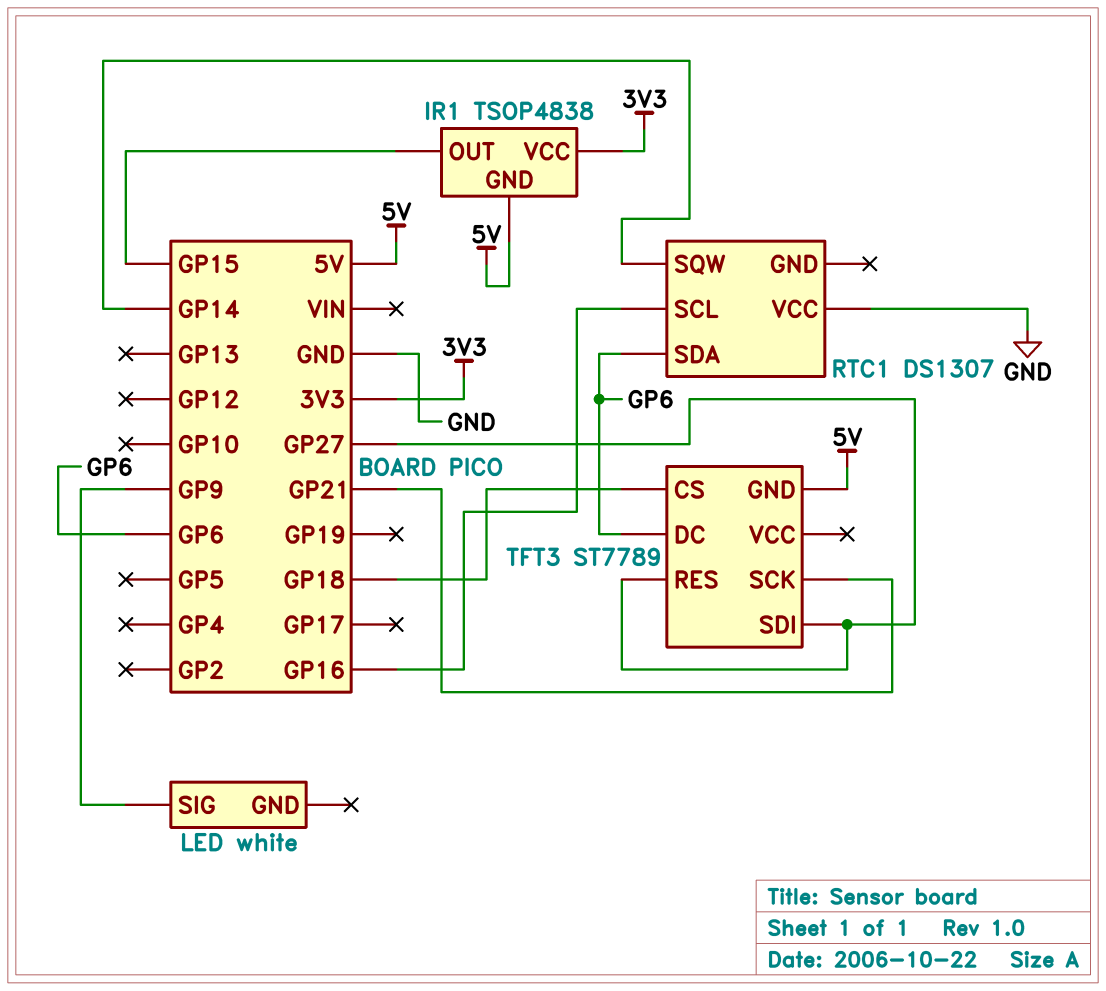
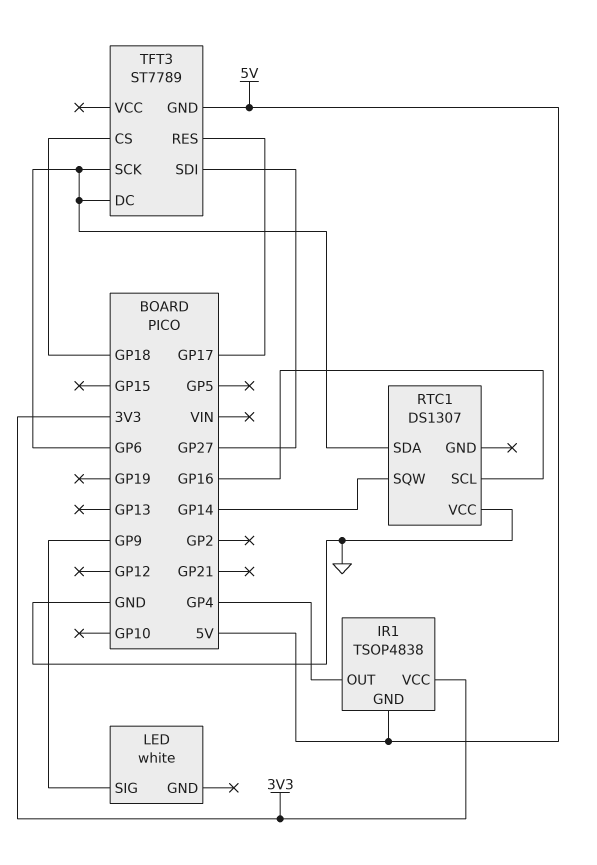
IR1 pin OUT: GP15 -> GP4
TFT3 pin RES: GP27 -> GP17
TFT3 pin SCK: GP21 -> GP6

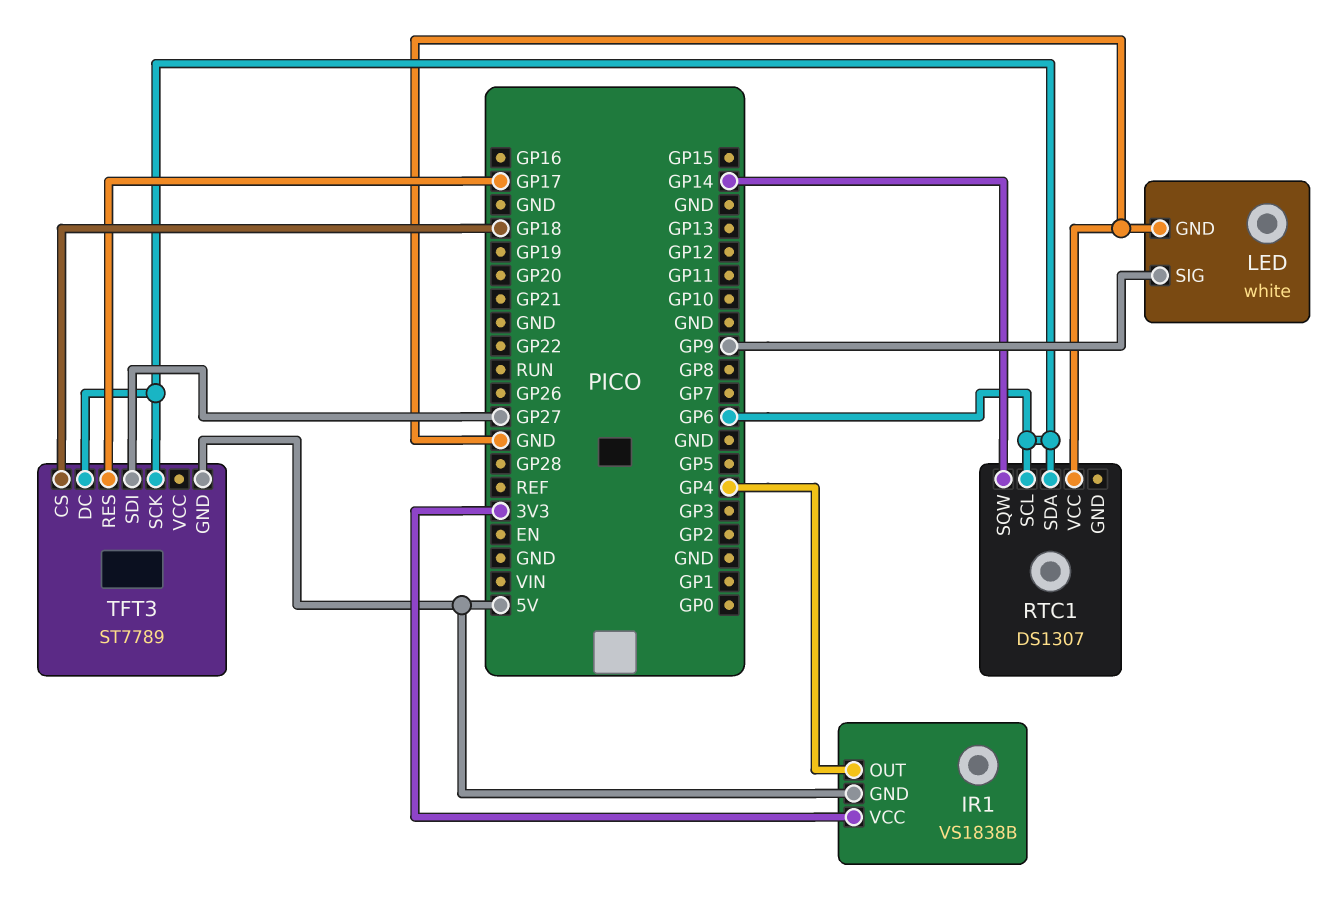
IR1: TSOP4838 -> VS1838B
LED pin GND: none -> GND
RTC1 pin SCL: GP16 -> GP6

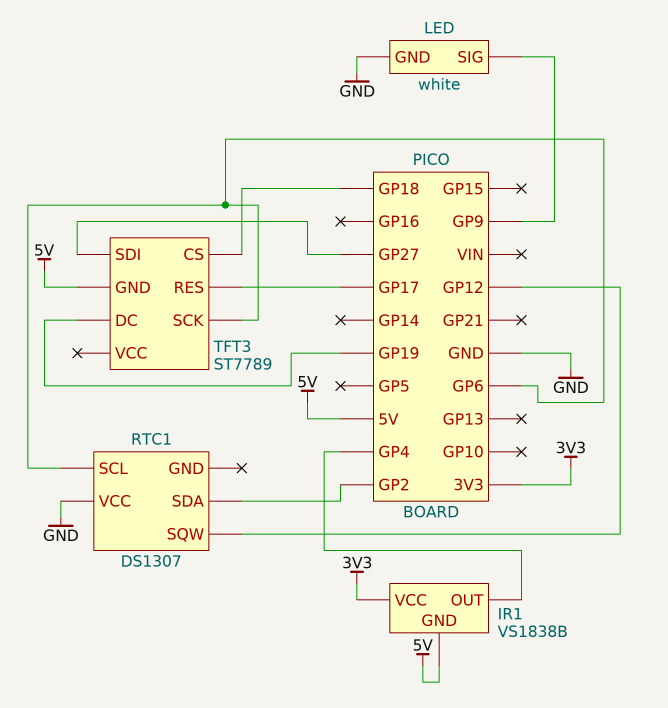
RTC1 pin SDA: GP6 -> GP2
RTC1 pin SQW: GP14 -> GP12
TFT3 pin DC: GP6 -> GP19

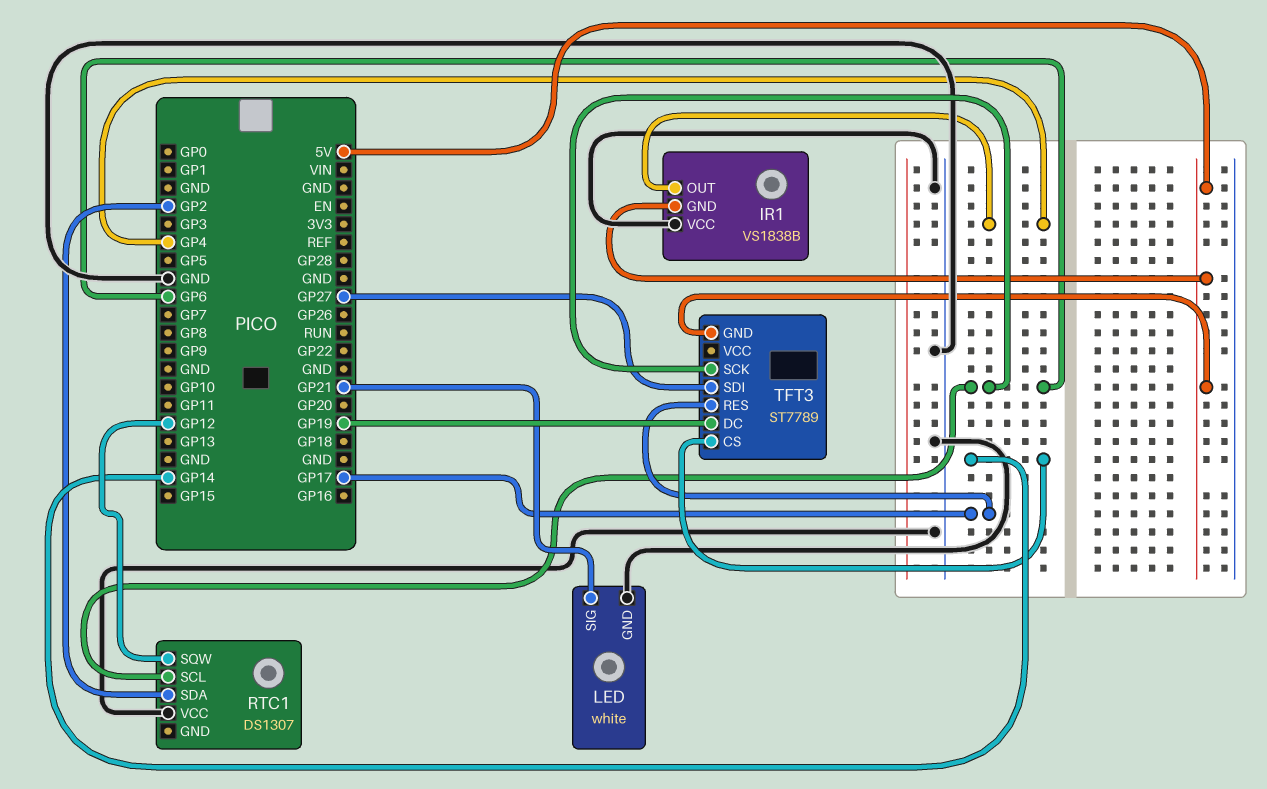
IR1 pin VCC: 3V3 -> GND
LED pin SIG: GP9 -> GP21
TFT3 pin CS: GP18 -> GP14

